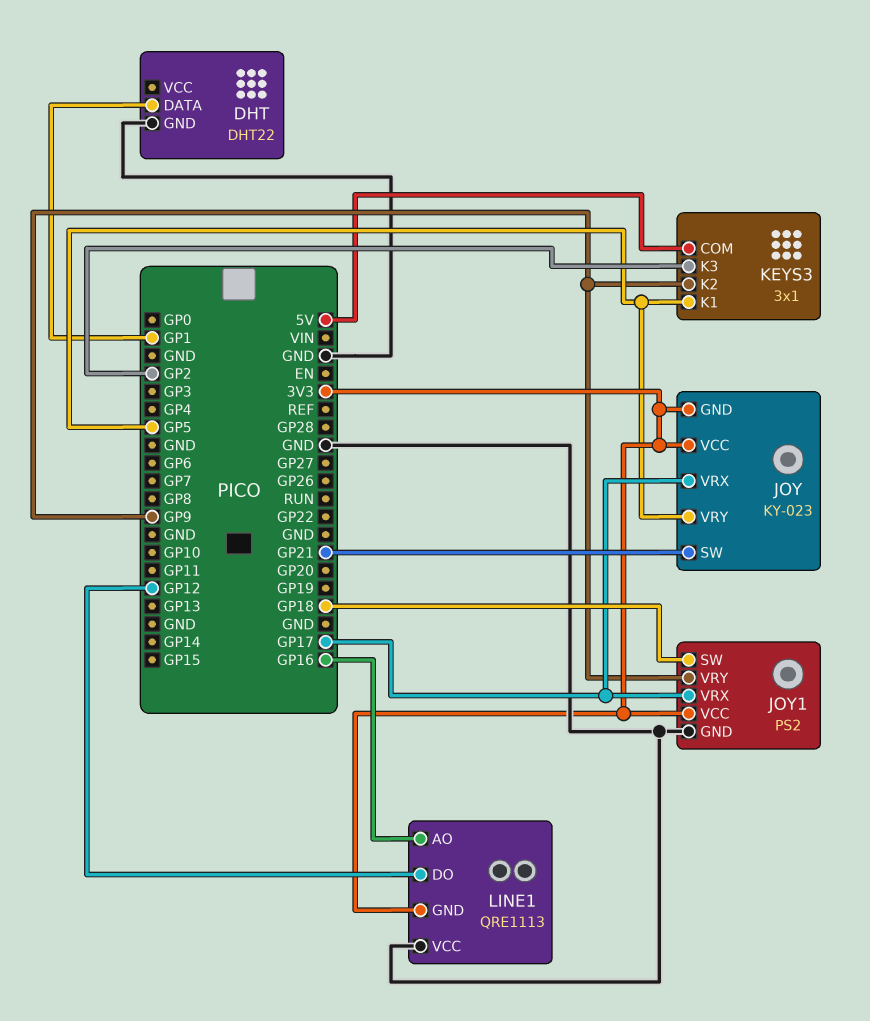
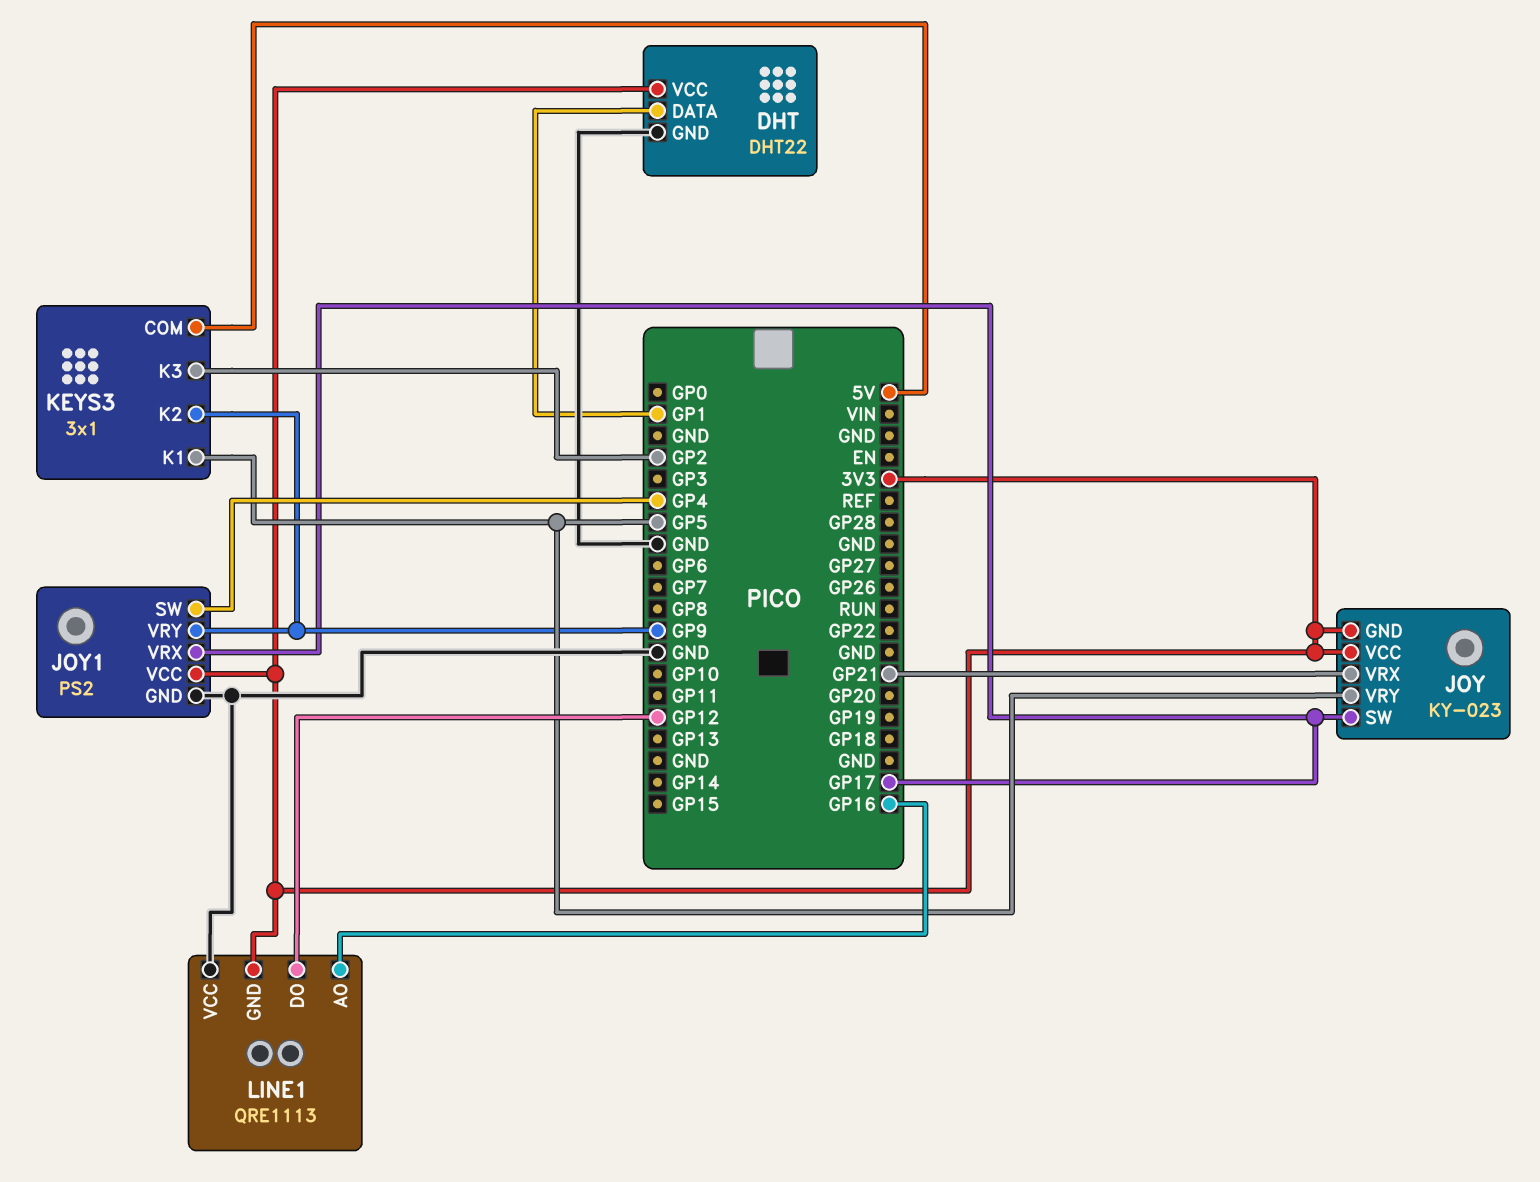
DHT pin VCC: none -> 3V3
JOY pin SW: GP21 -> GP17
JOY pin VRX: GP17 -> GP21
JOY1 pin SW: GP18 -> GP4

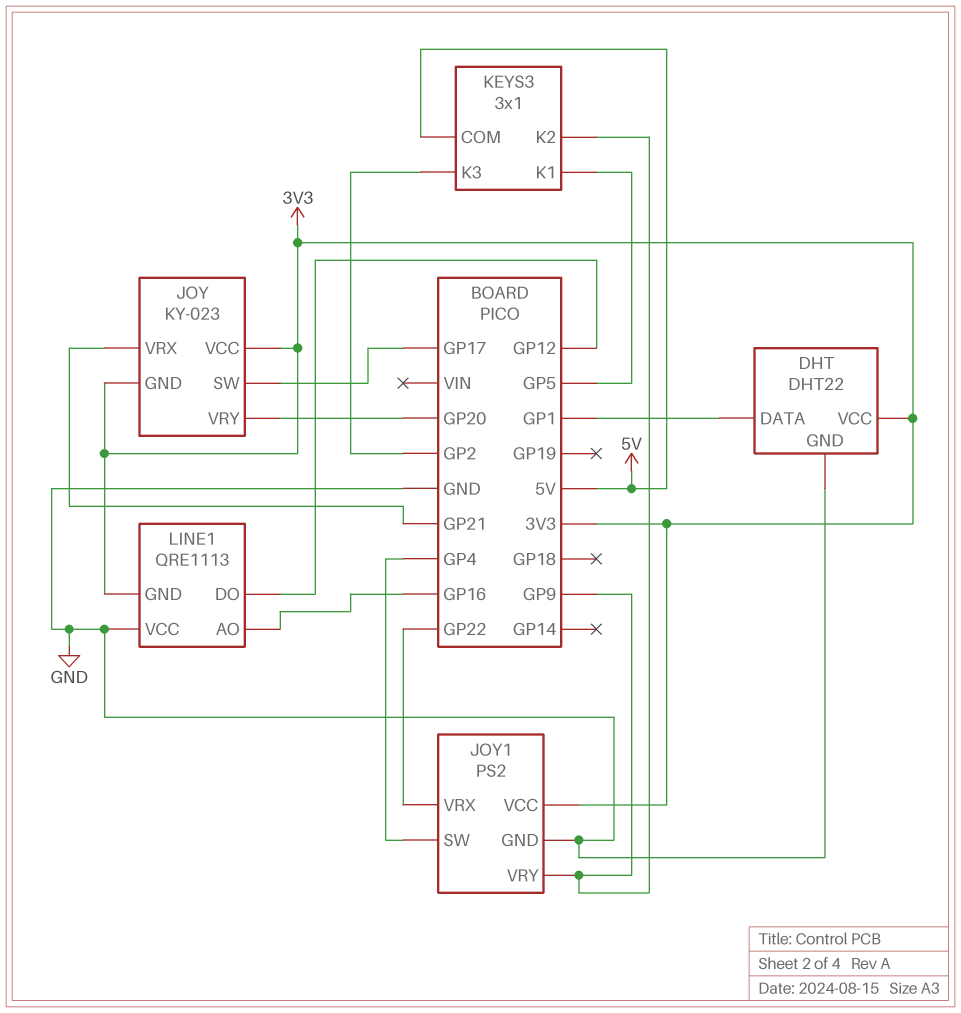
JOY pin VRY: GP5 -> GP20
JOY1 pin VRX: GP17 -> GP22

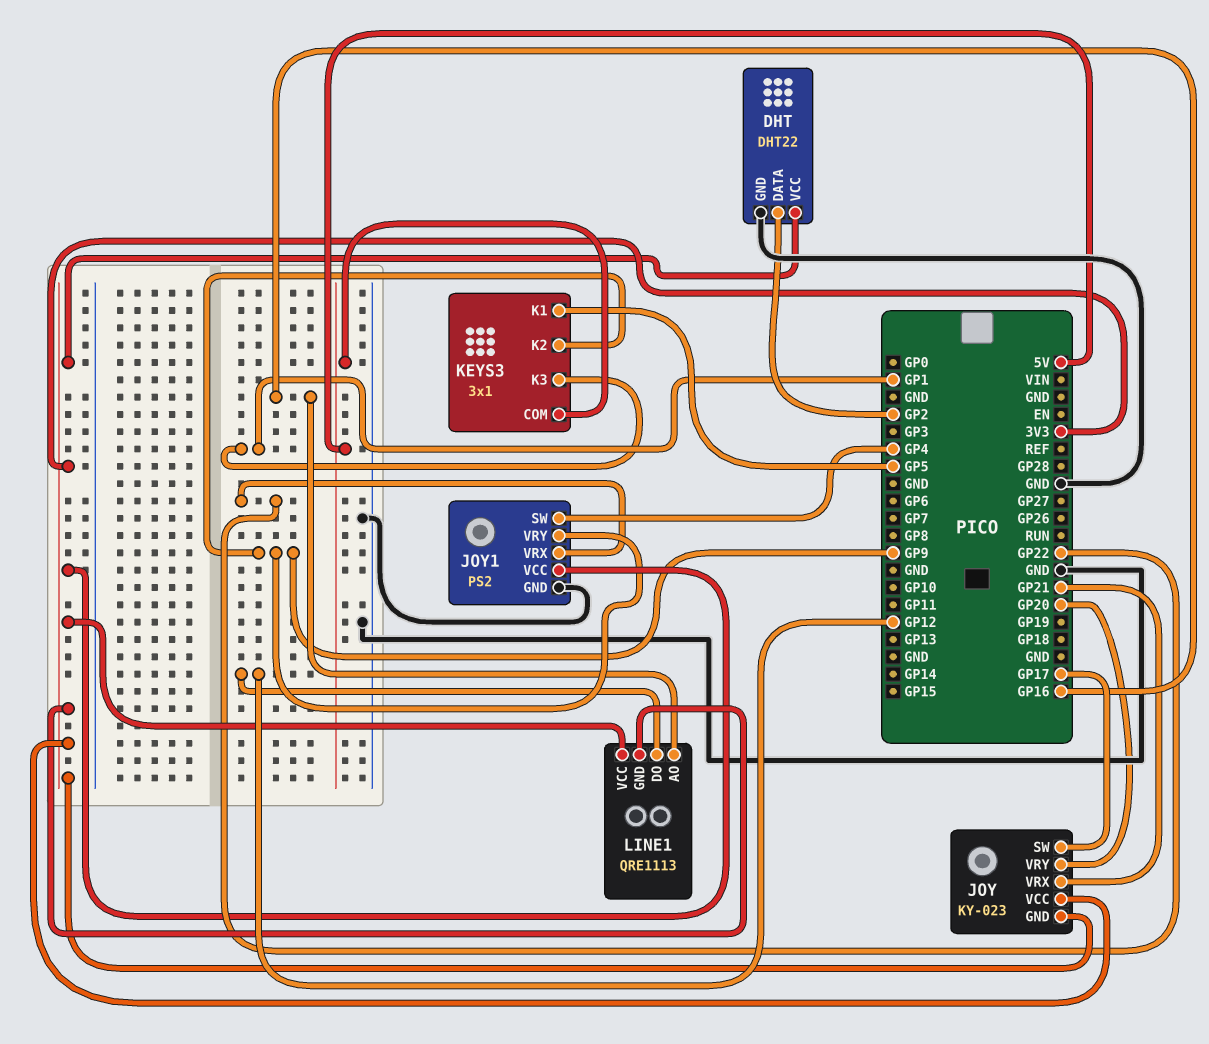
DHT pin DATA: GP1 -> GP2
KEYS3 pin K3: GP2 -> GP1
LINE1 pin VCC: GND -> 3V3

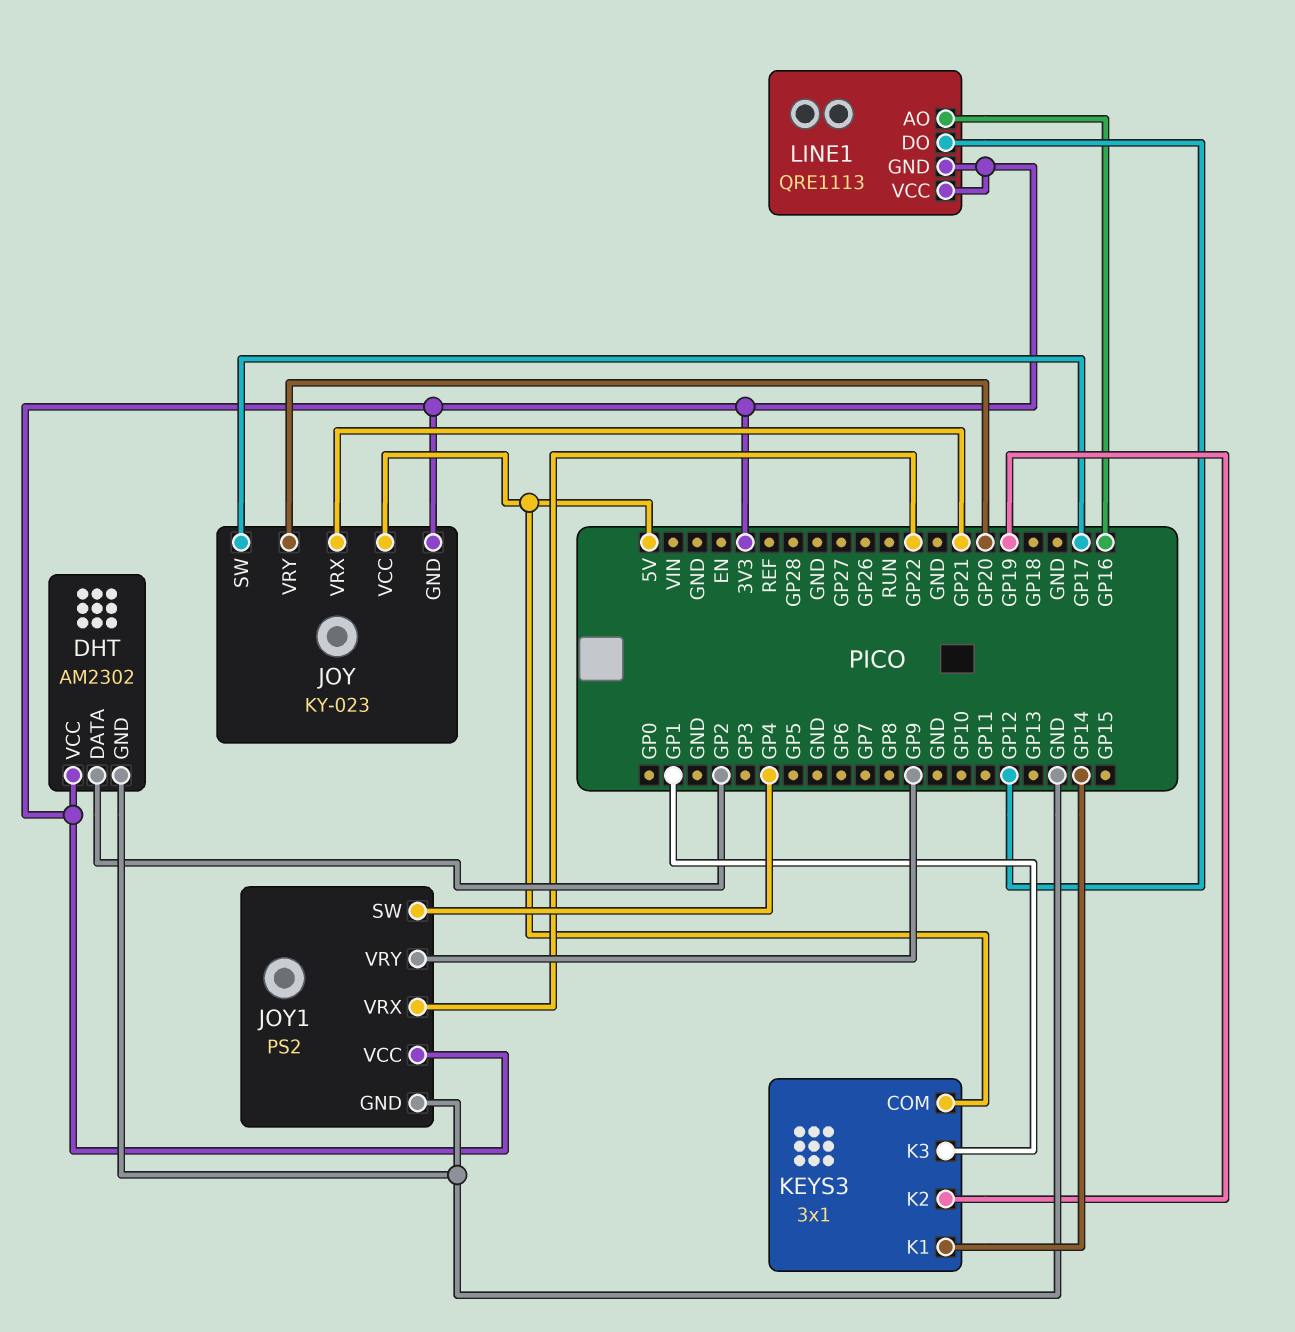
DHT: DHT22 -> AM2302
JOY pin VCC: 3V3 -> 5V
KEYS3 pin K1: GP5 -> GP14
KEYS3 pin K2: GP9 -> GP19

